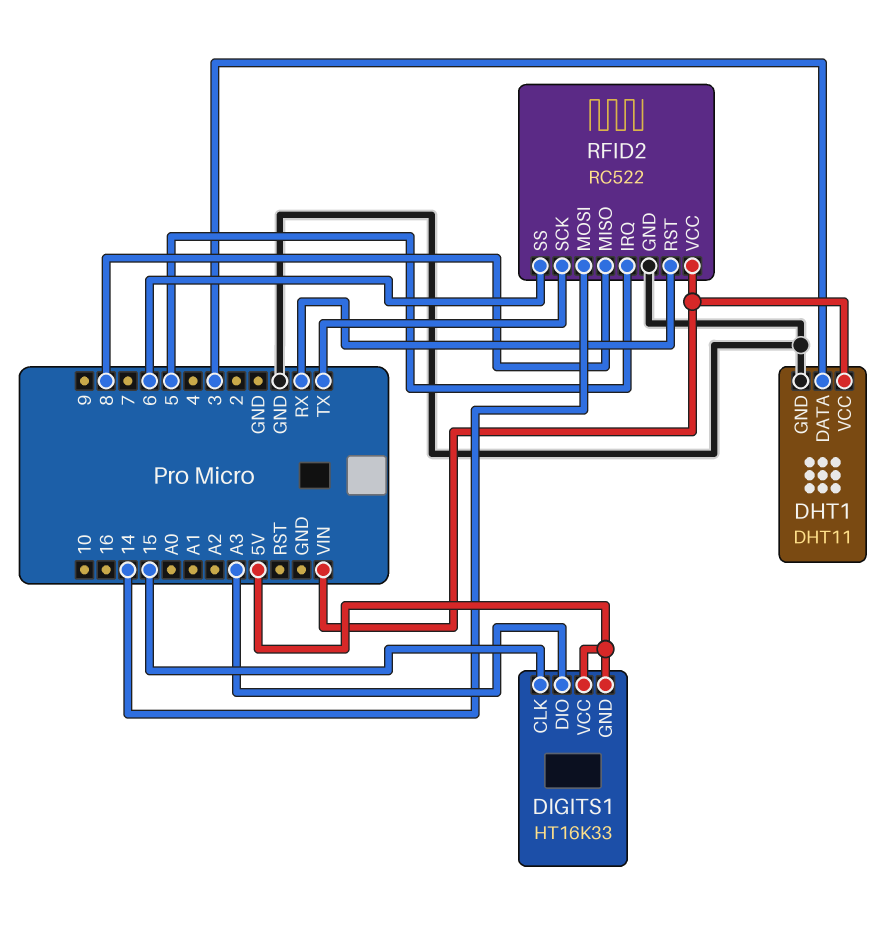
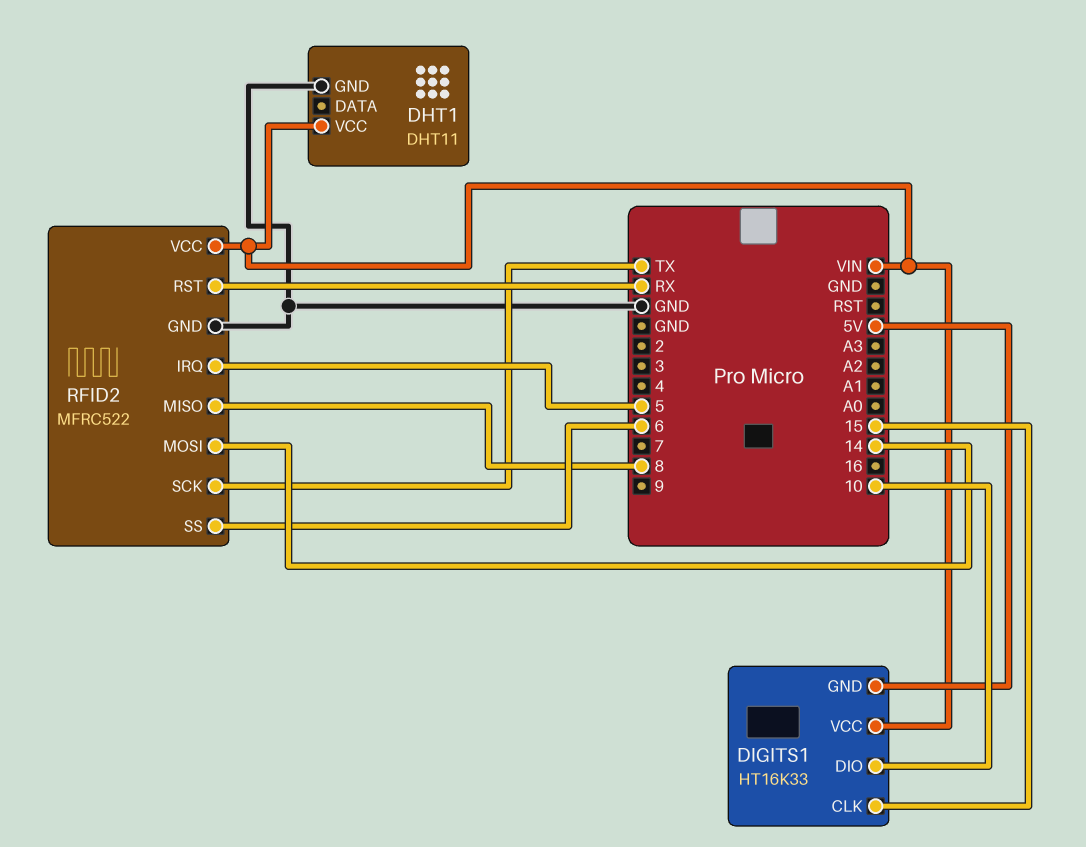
DHT1 pin DATA: 3 -> none
DIGITS1 pin DIO: A3 -> 10
DIGITS1 pin VCC: 5V -> VIN
RFID2: RC522 -> MFRC522

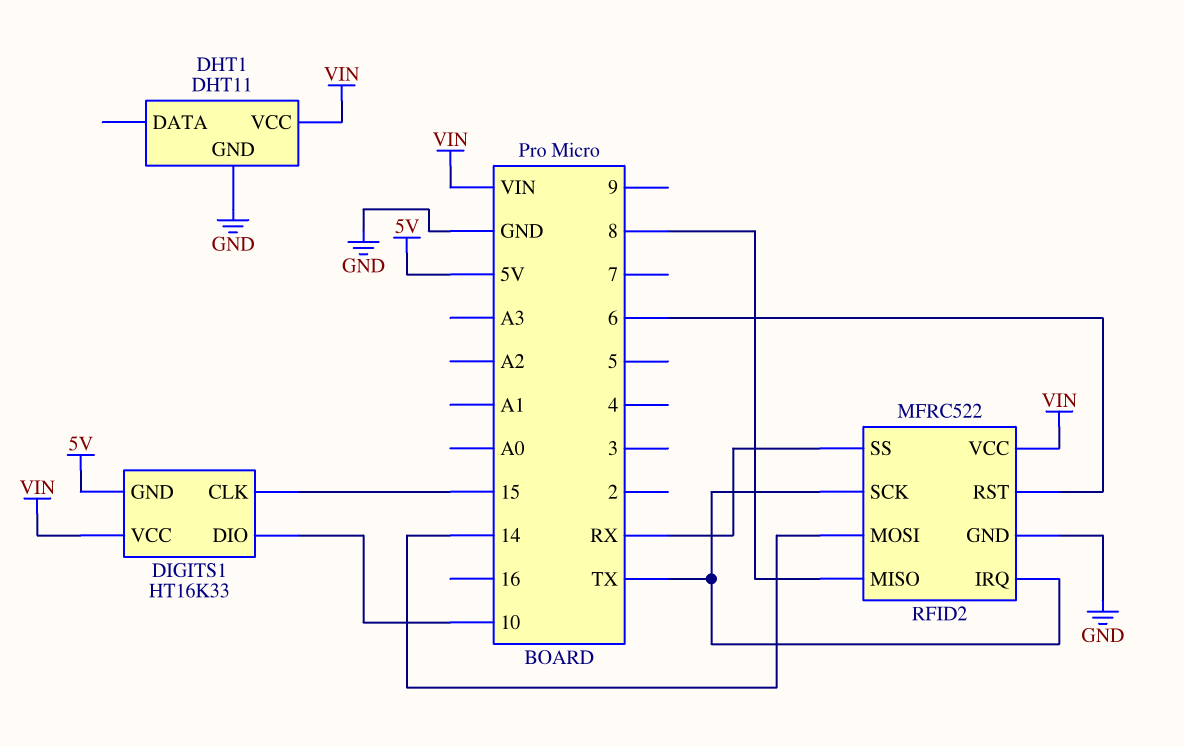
RFID2 pin IRQ: 5 -> TX
RFID2 pin RST: RX -> 6
RFID2 pin SS: 6 -> RX

